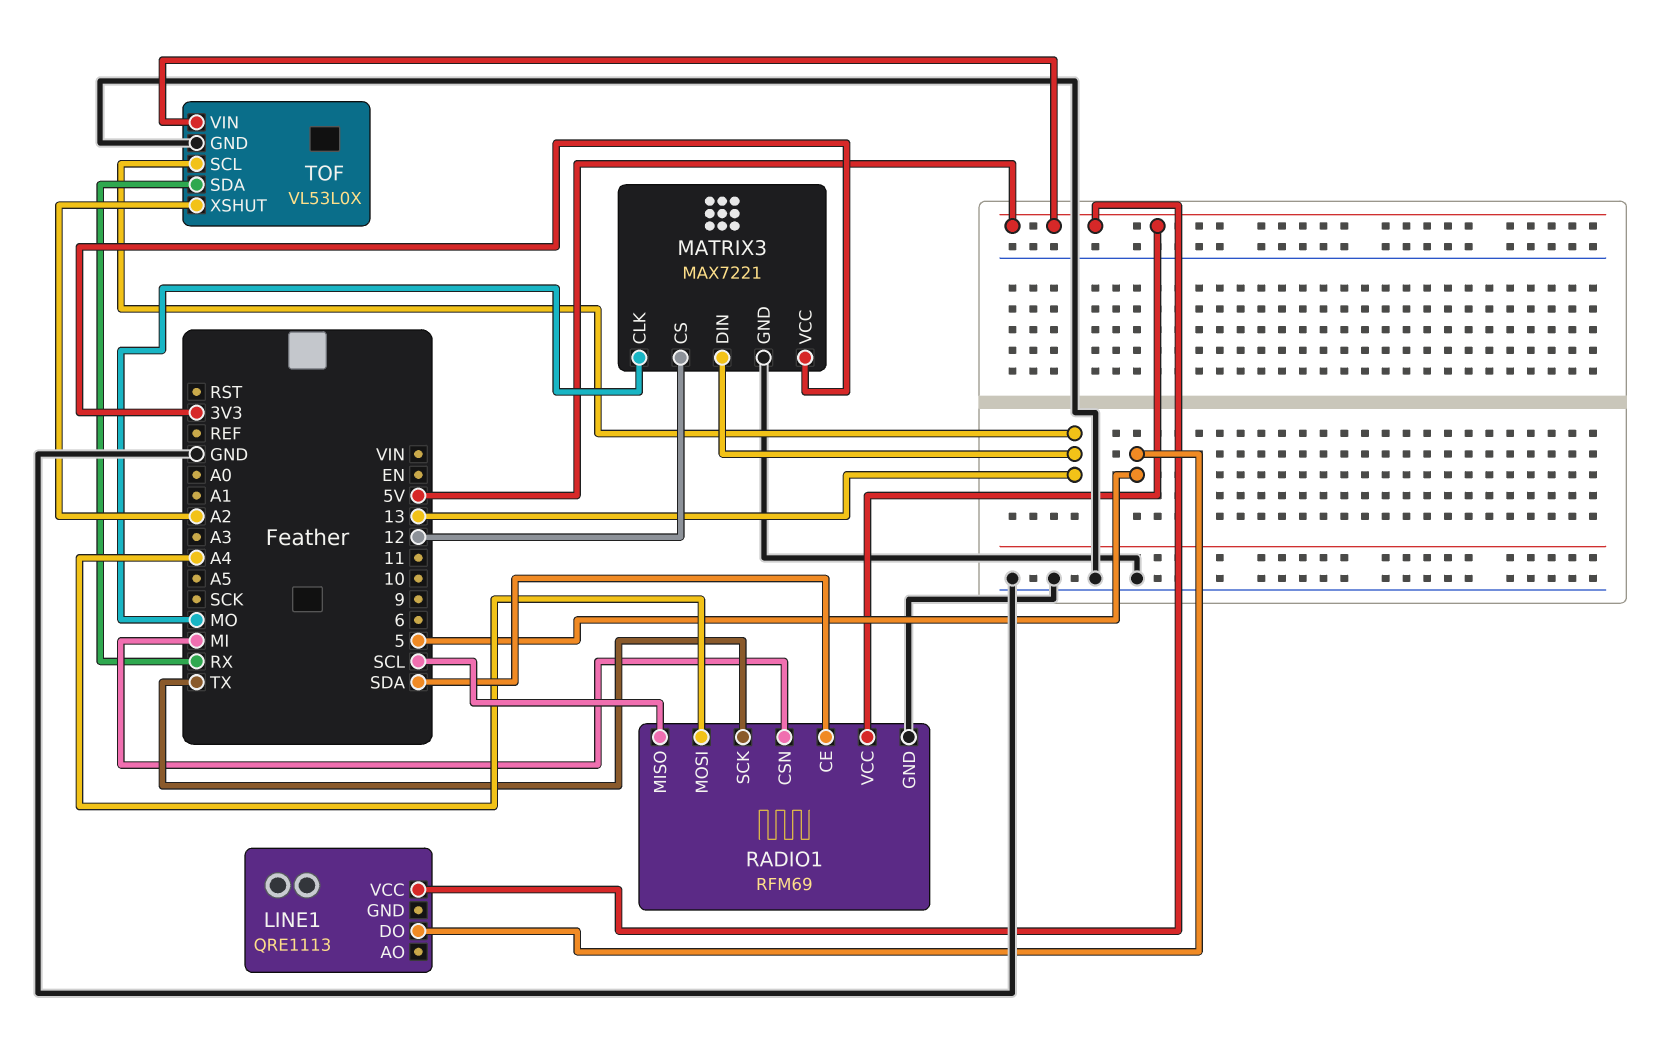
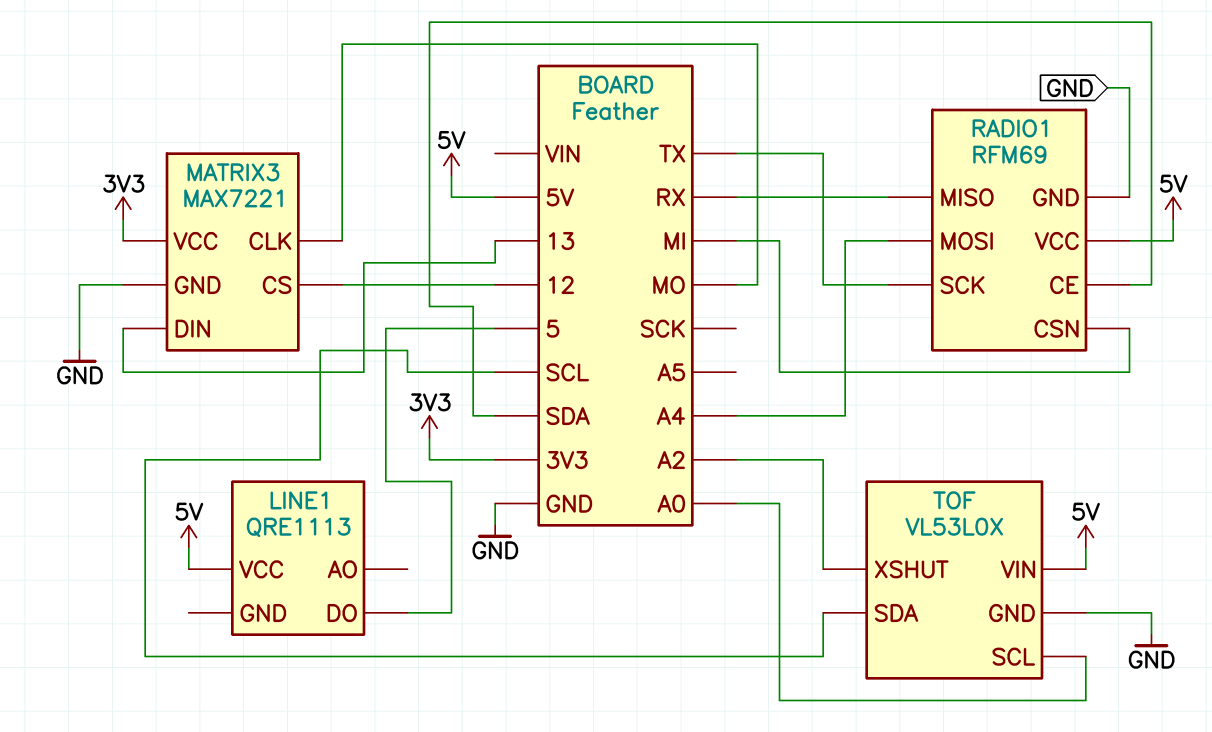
RADIO1 pin MISO: SCL -> RX
TOF pin SCL: 13 -> A0
TOF pin SDA: RX -> SCL

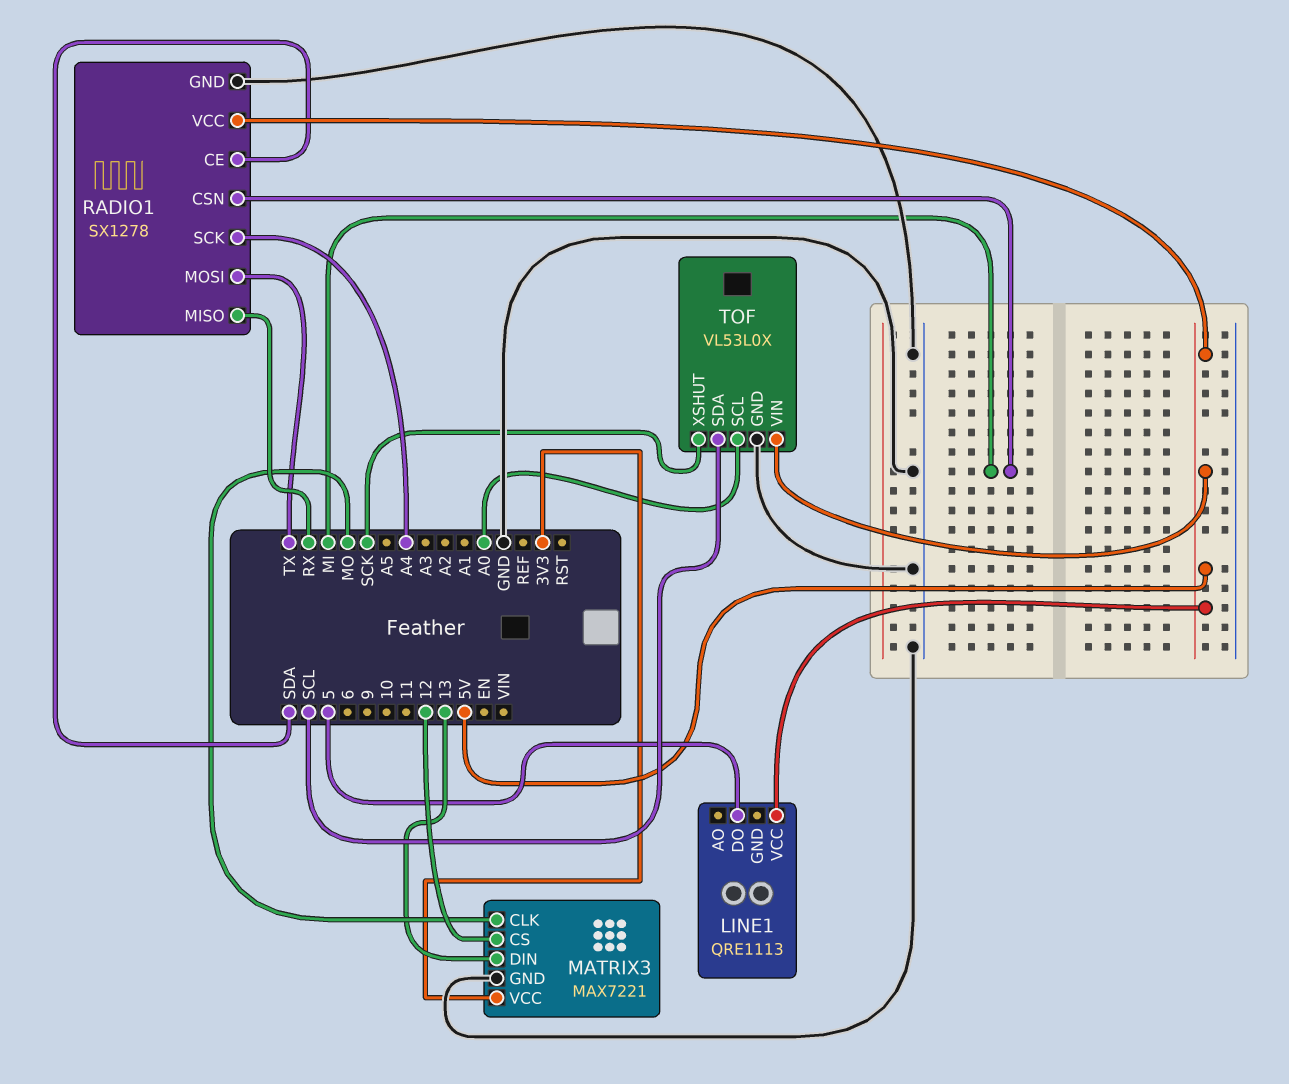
RADIO1: RFM69 -> SX1278
RADIO1 pin MOSI: A4 -> TX
RADIO1 pin SCK: TX -> A4
TOF pin XSHUT: A2 -> SCK

